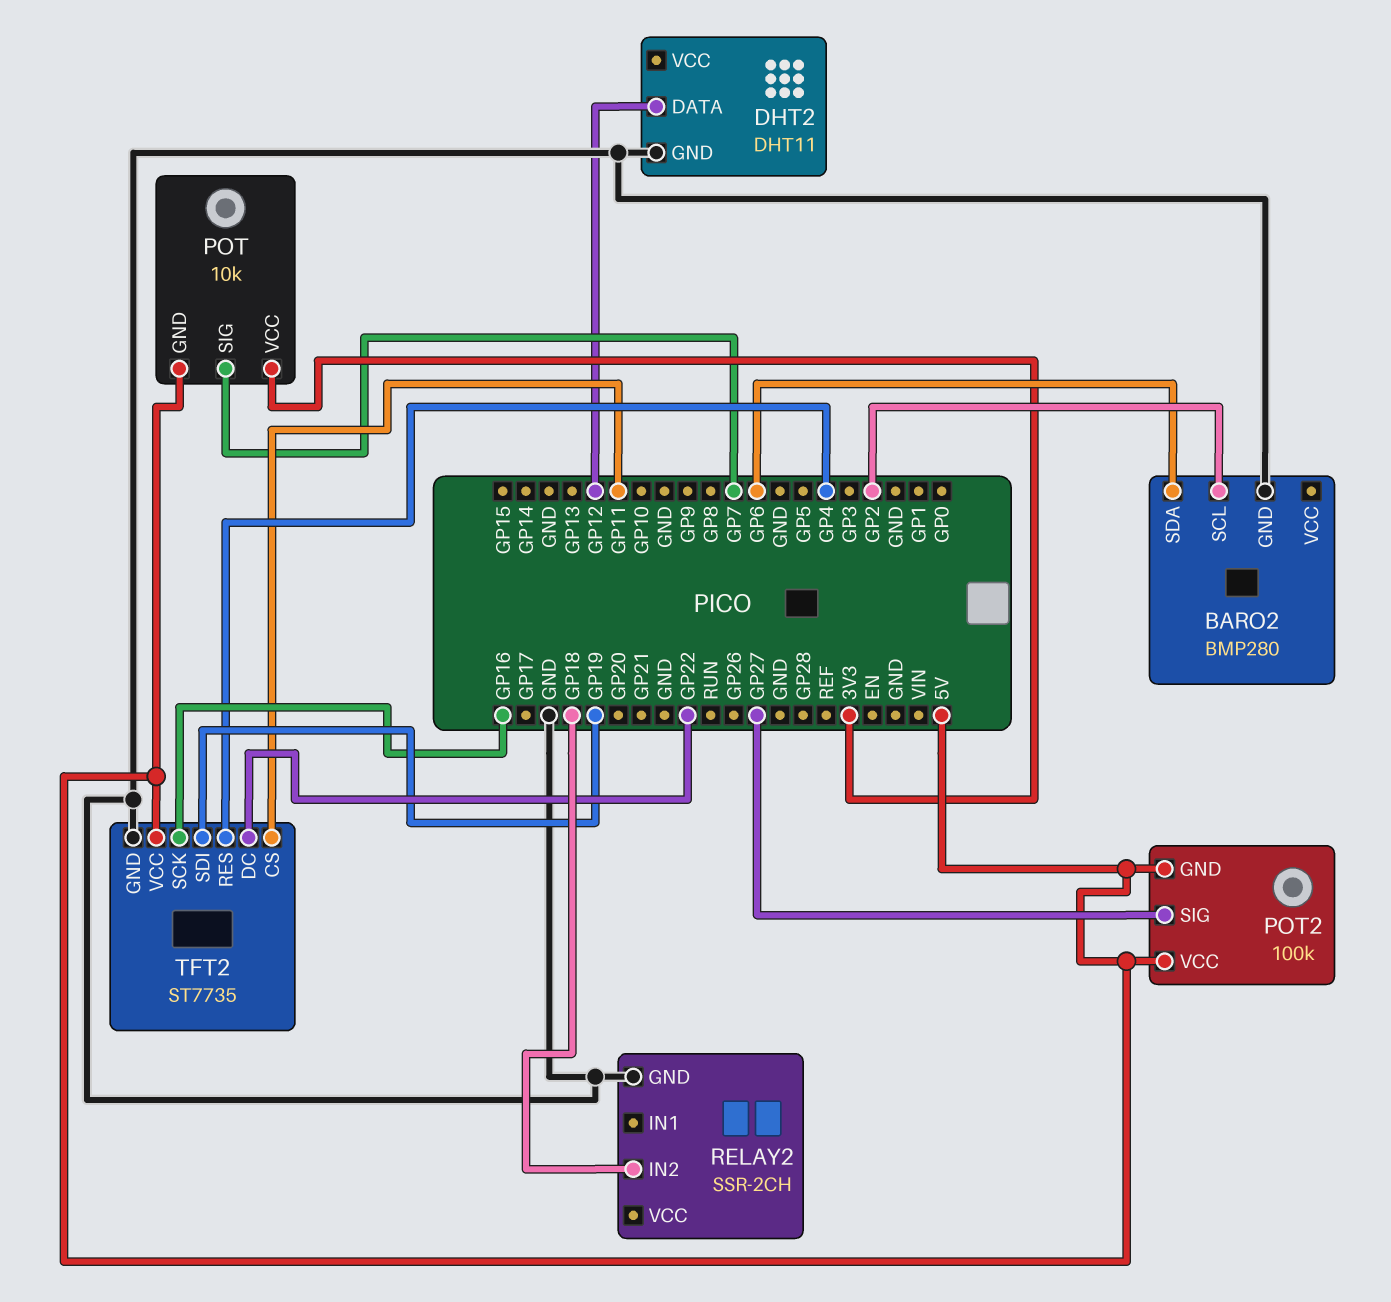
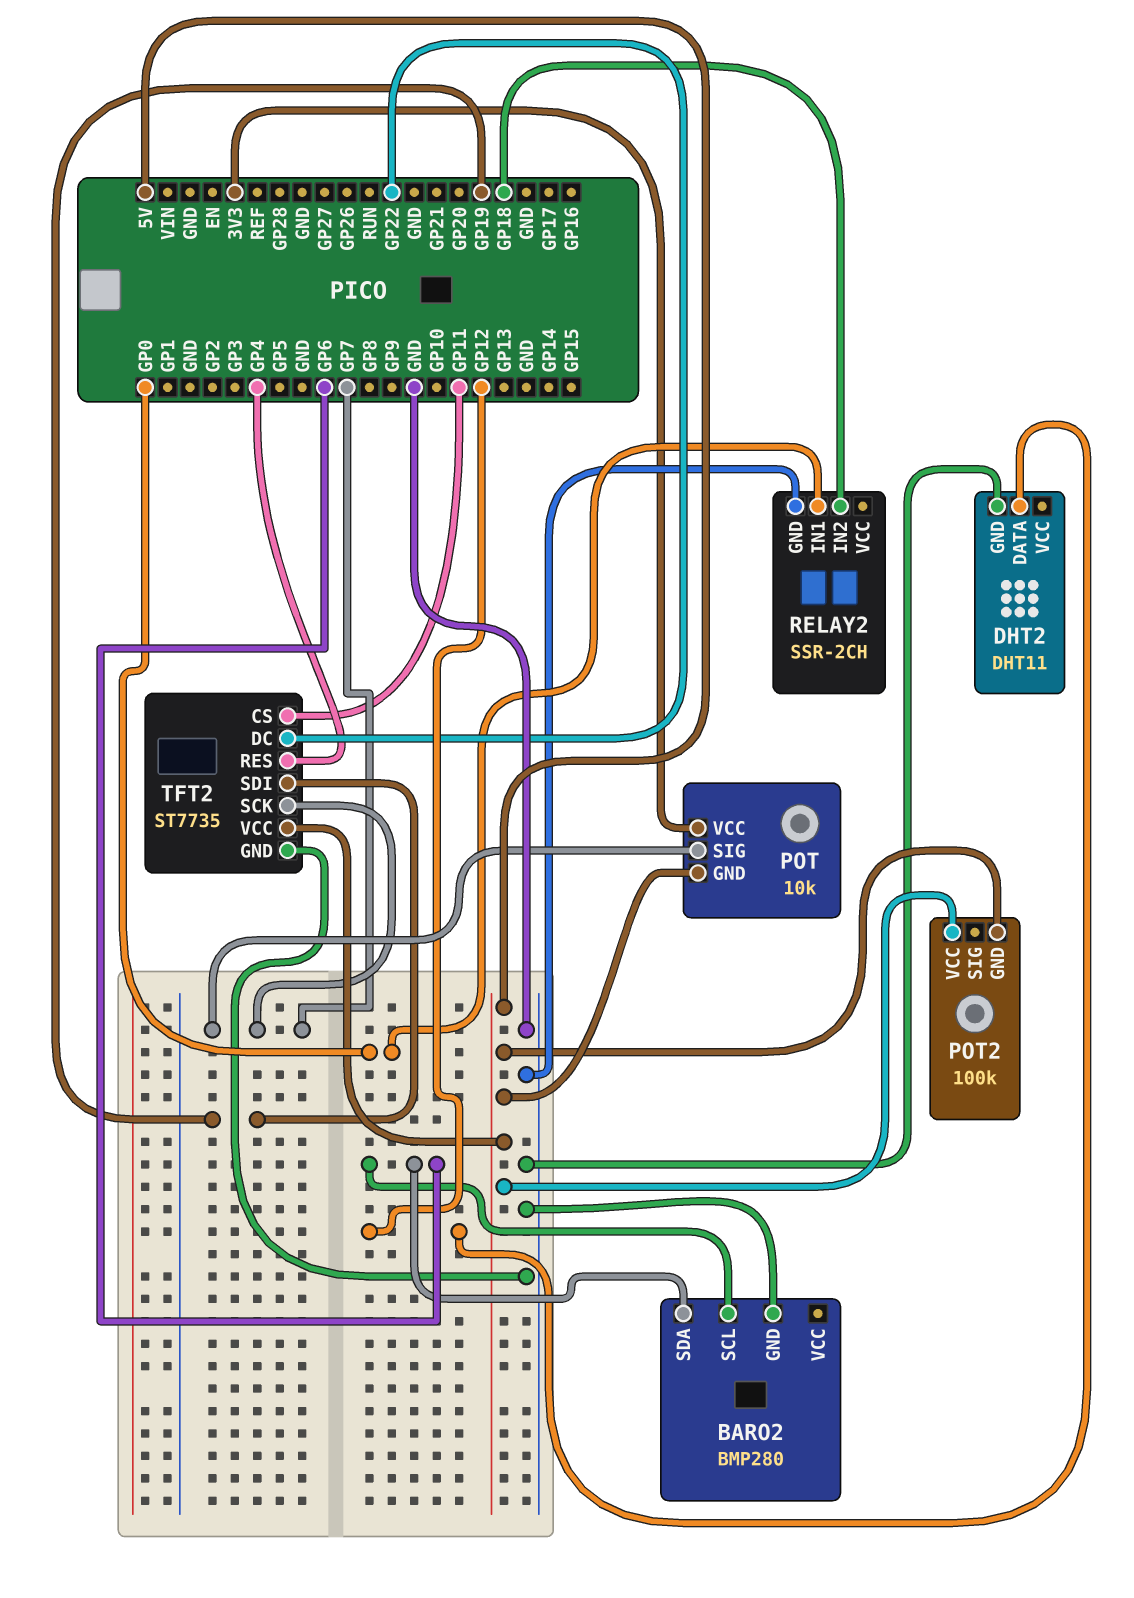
BARO2 pin SCL: GP2 -> GP6
POT2 pin SIG: GP27 -> none
RELAY2 pin IN1: none -> GP0
TFT2 pin SCK: GP16 -> GP7

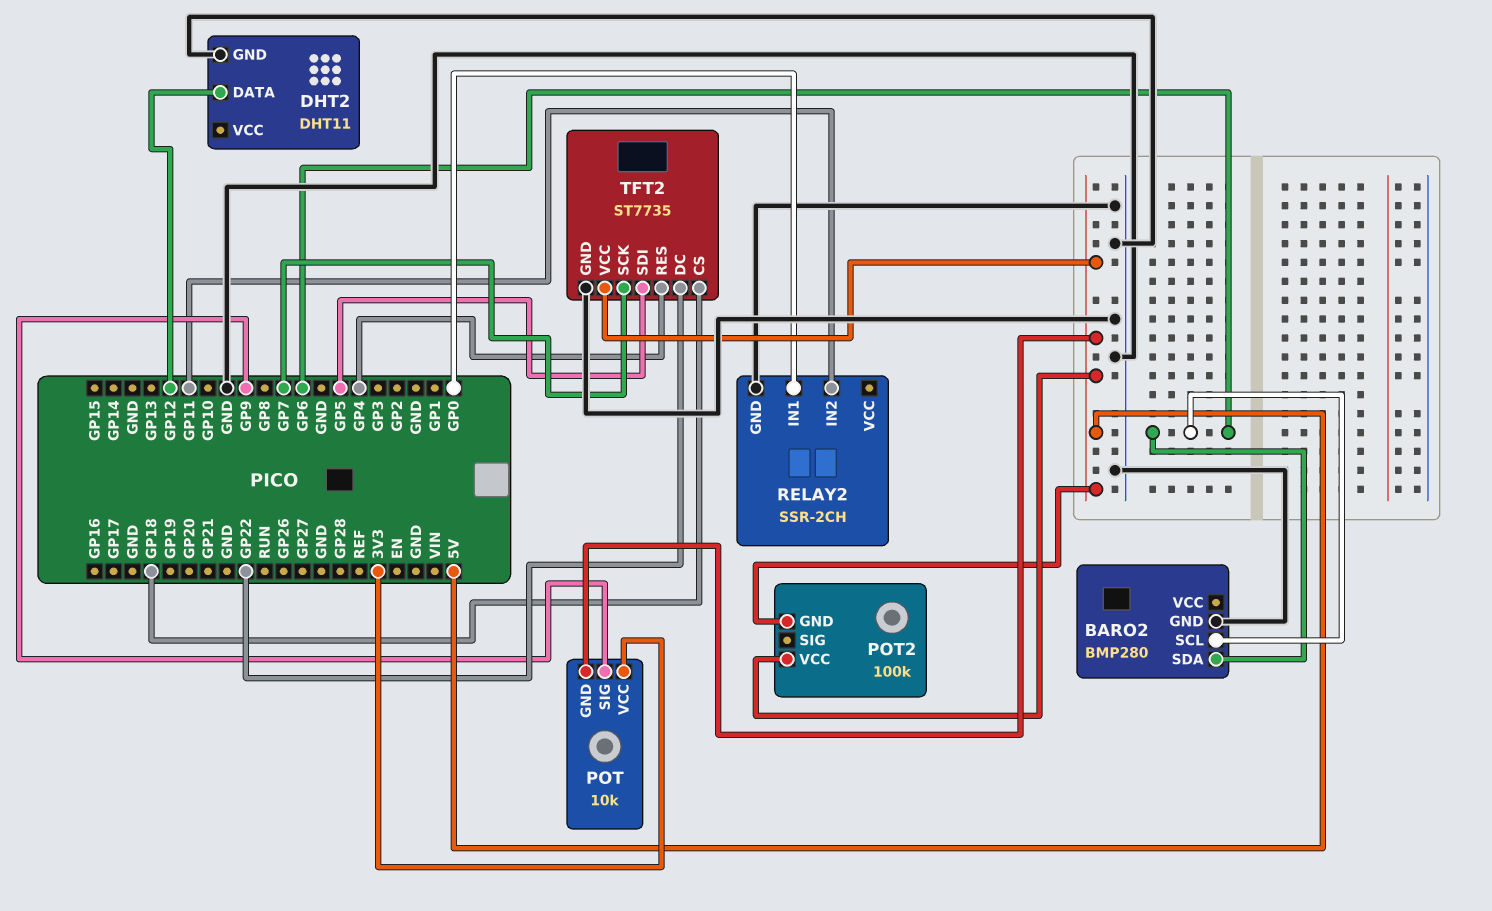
POT pin SIG: GP7 -> GP9
RELAY2 pin IN2: GP18 -> GP11
TFT2 pin CS: GP11 -> GP18
TFT2 pin SDI: GP19 -> GP5

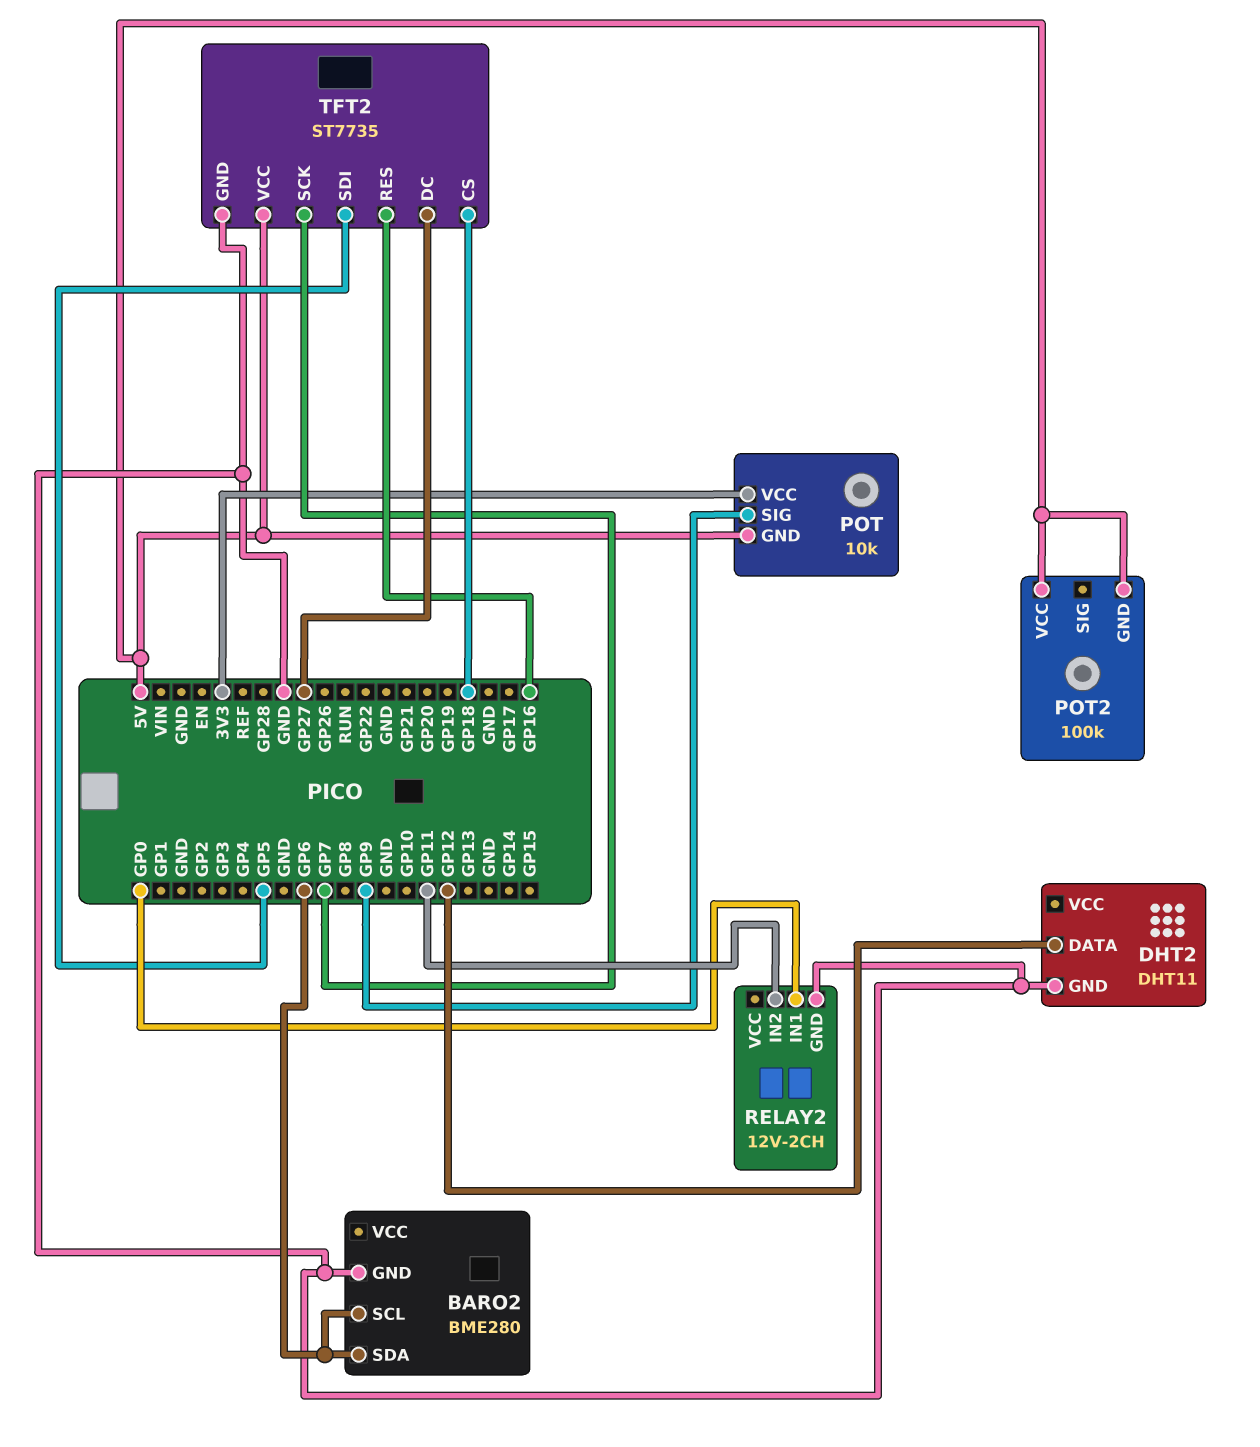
BARO2: BMP280 -> BME280
RELAY2: SSR-2CH -> 12V-2CH
TFT2 pin DC: GP22 -> GP27
TFT2 pin RES: GP4 -> GP16

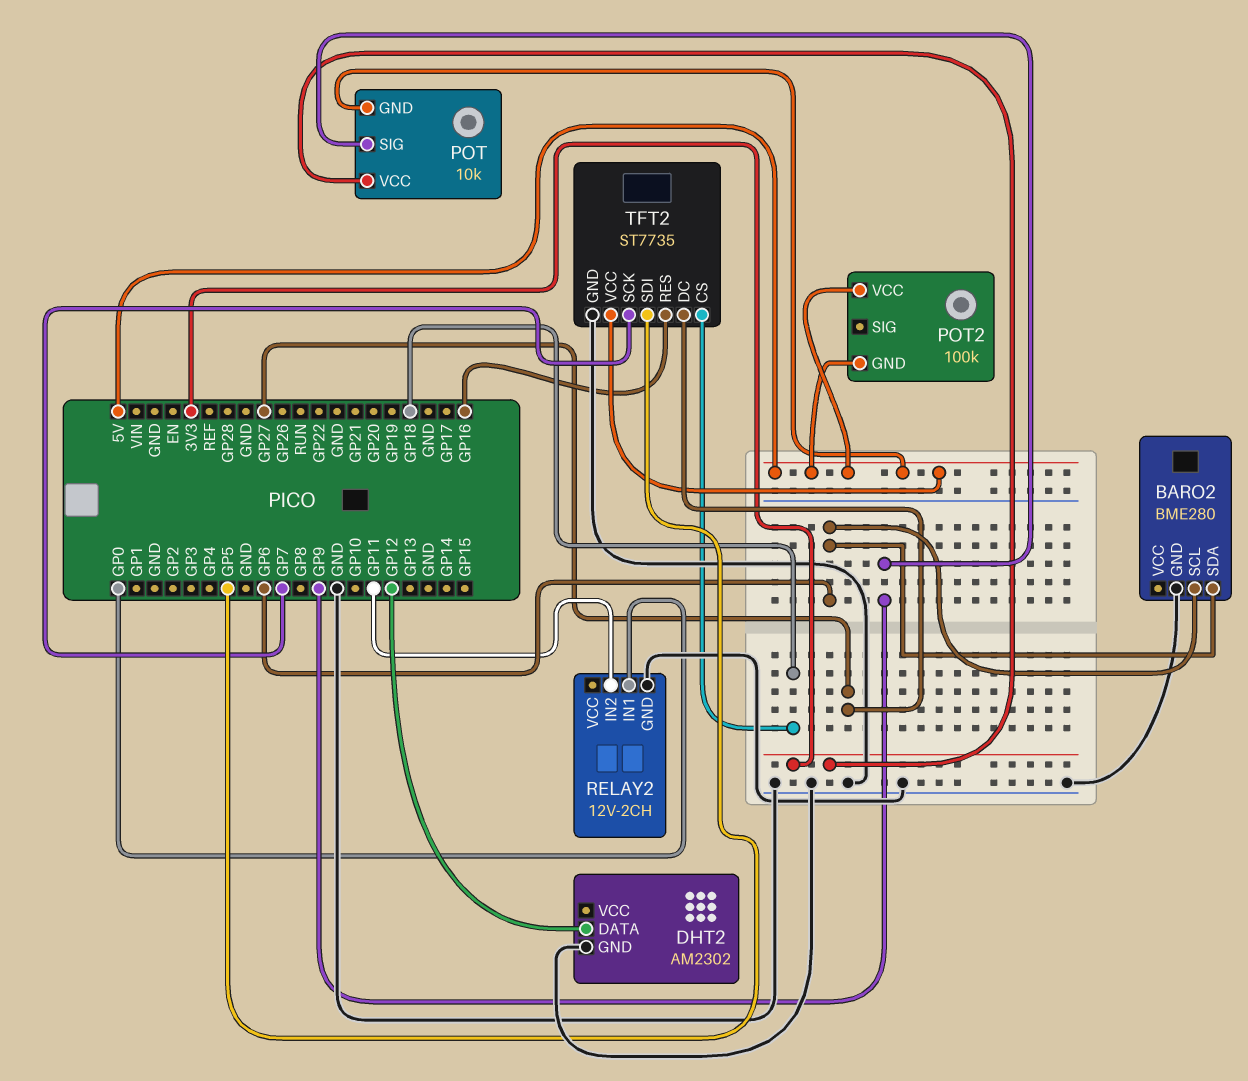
DHT2: DHT11 -> AM2302

